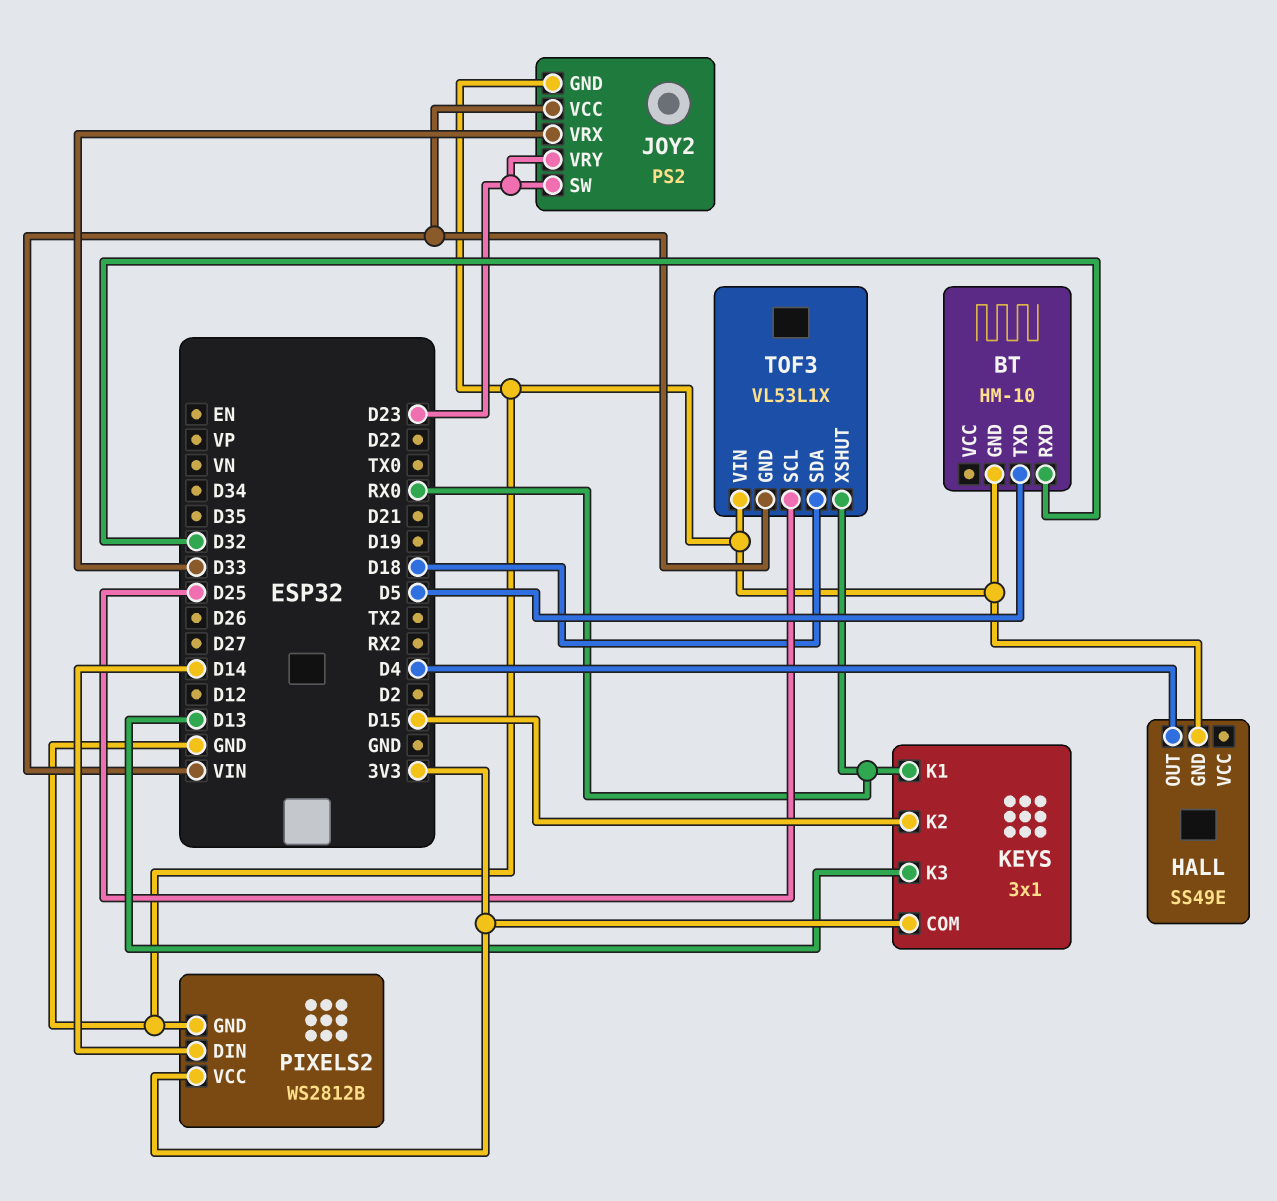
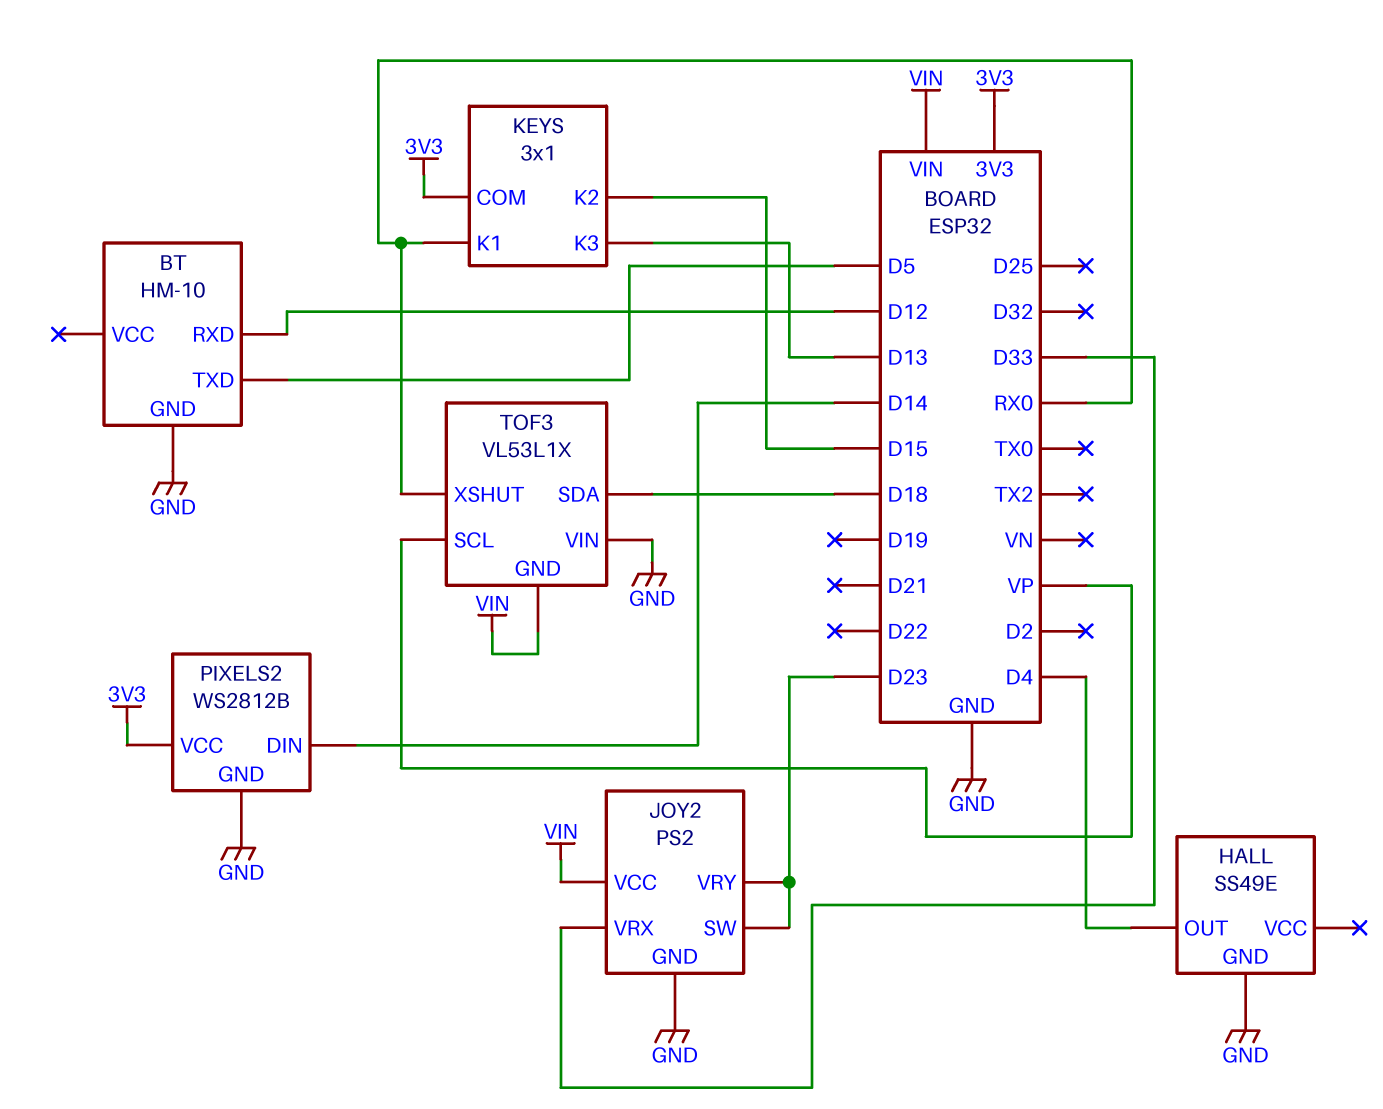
BT pin RXD: D32 -> D12
TOF3 pin SCL: D25 -> VP

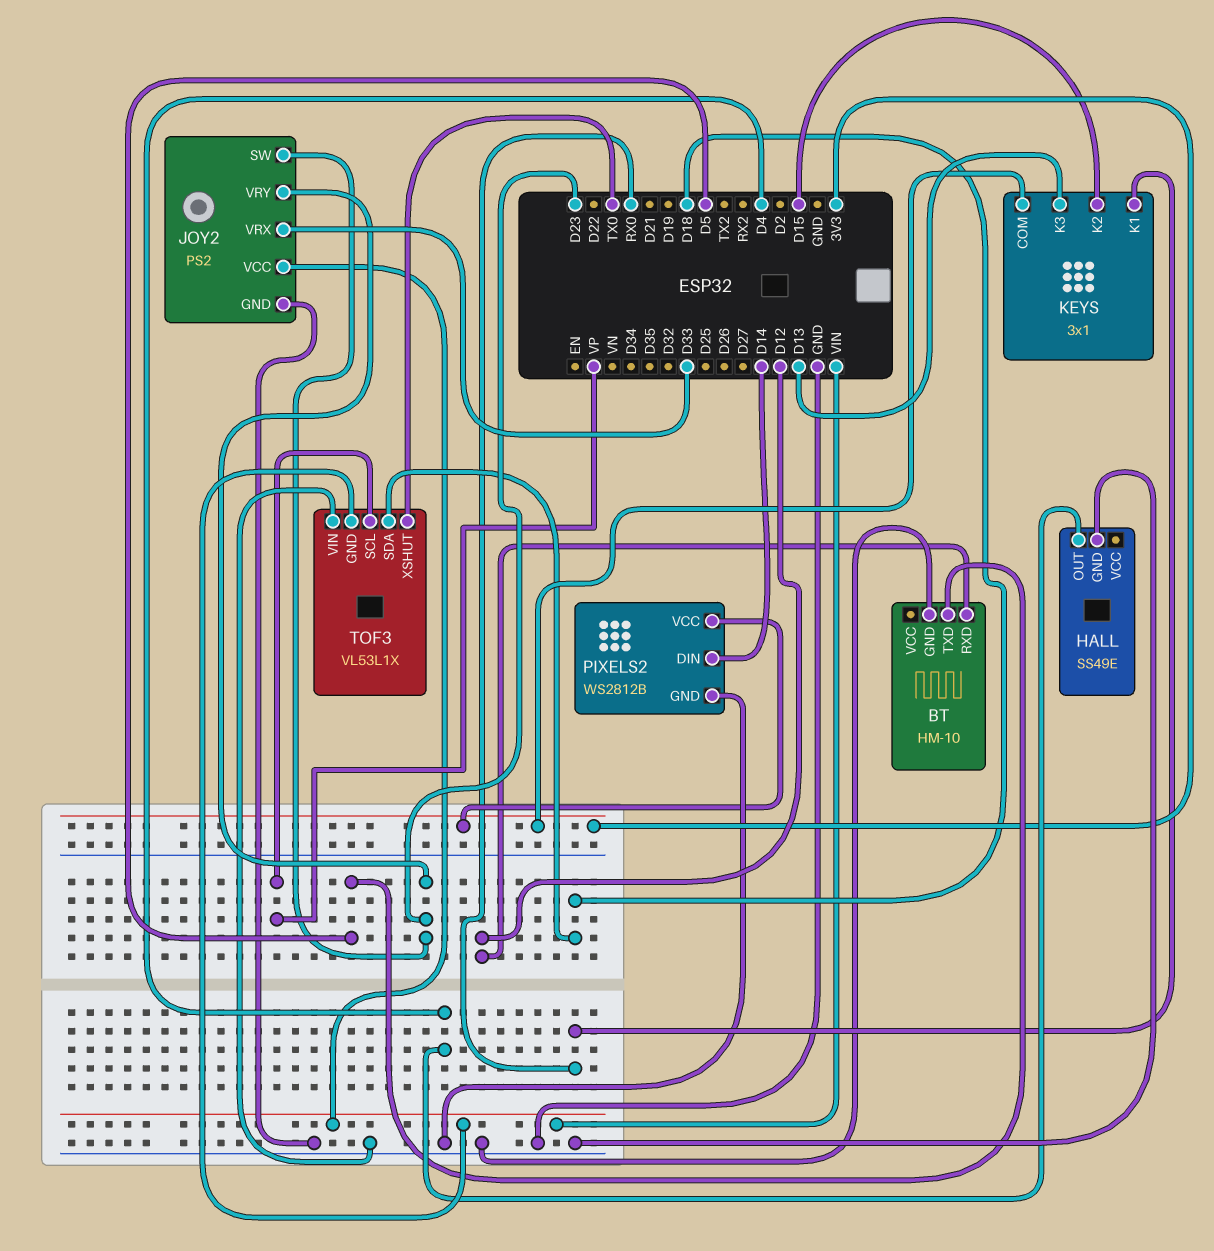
TOF3 pin XSHUT: RX0 -> TX0

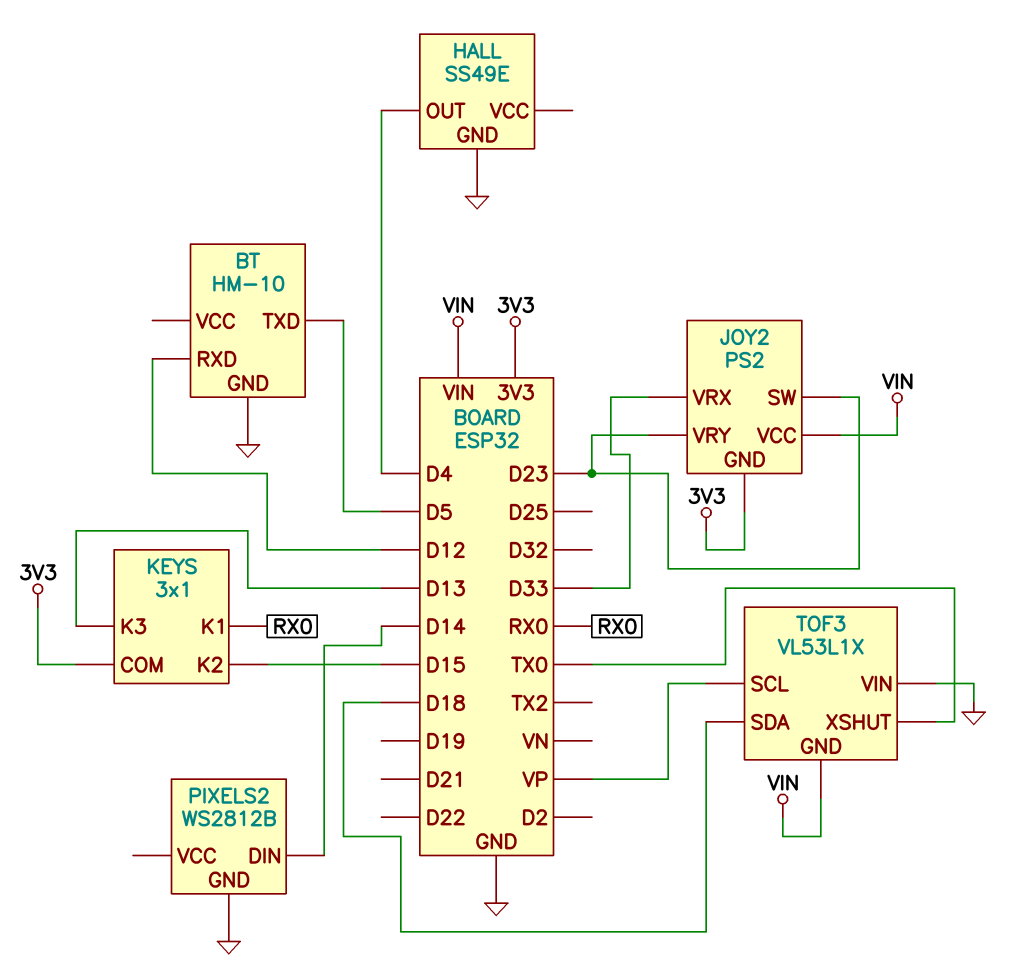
JOY2 pin GND: GND -> 3V3
PIXELS2 pin VCC: 3V3 -> none

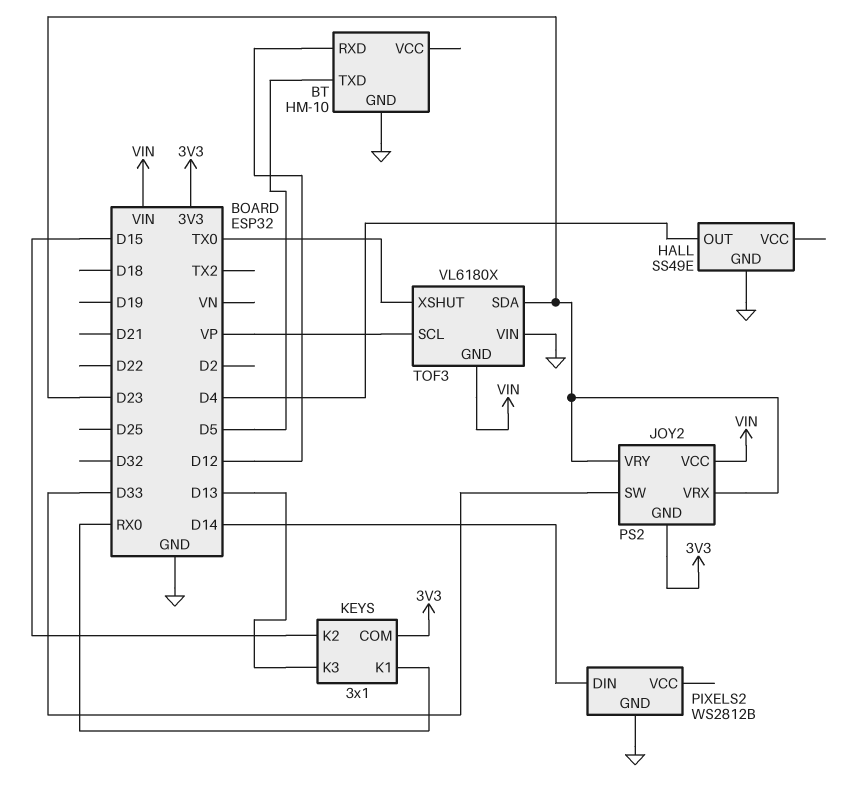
JOY2 pin SW: D23 -> D33
JOY2 pin VRX: D33 -> D23
TOF3: VL53L1X -> VL6180X
TOF3 pin SDA: D18 -> D23

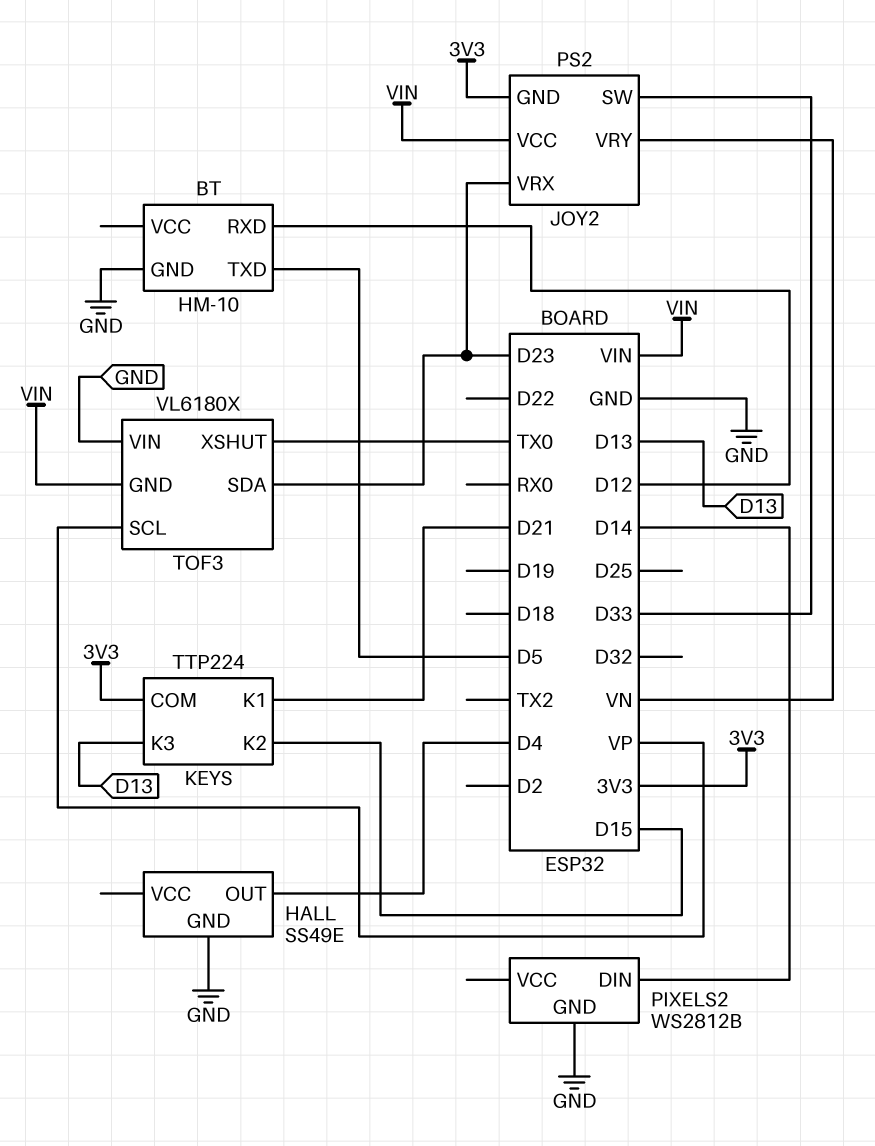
JOY2 pin VRY: D23 -> VN
KEYS: 3x1 -> TTP224
KEYS pin K1: RX0 -> D21

